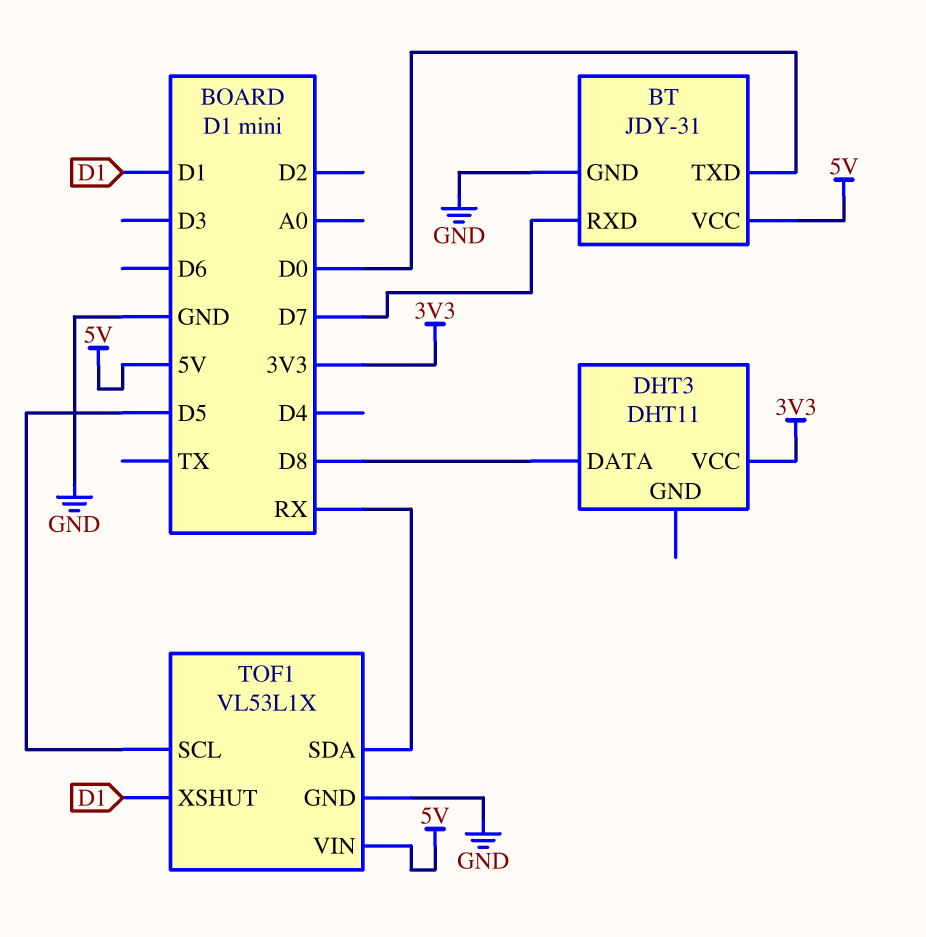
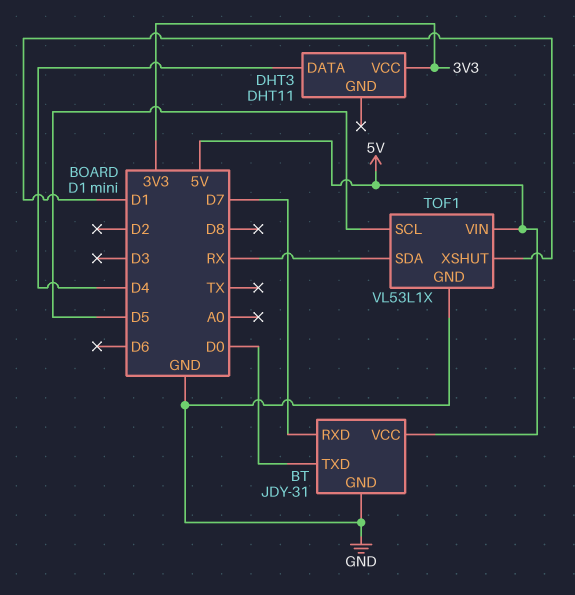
DHT3 pin DATA: D8 -> D4

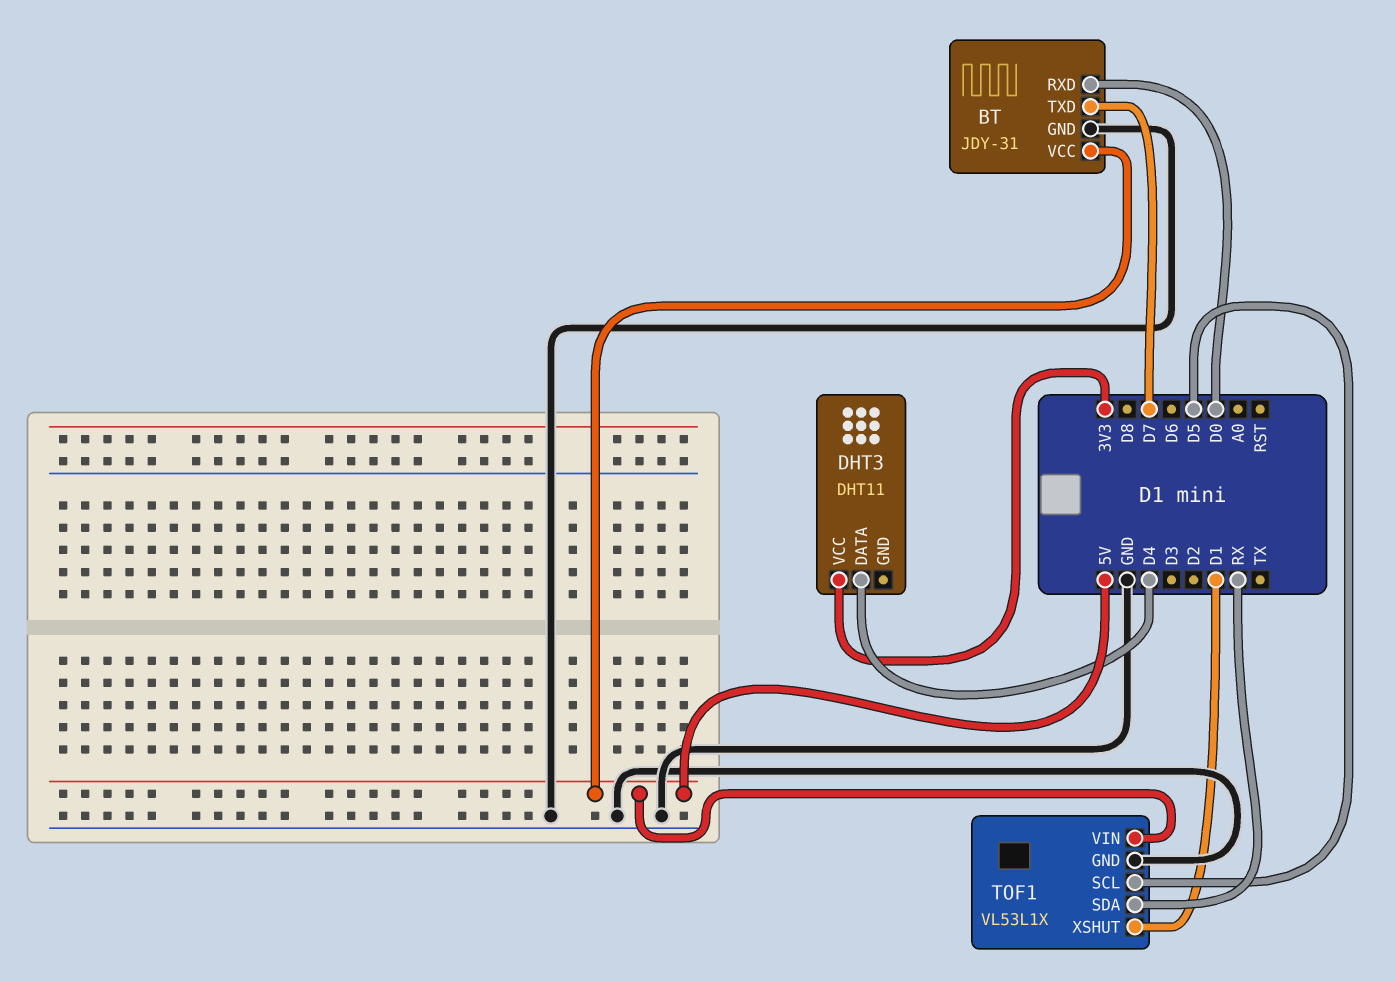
BT pin RXD: D7 -> D0
BT pin TXD: D0 -> D7

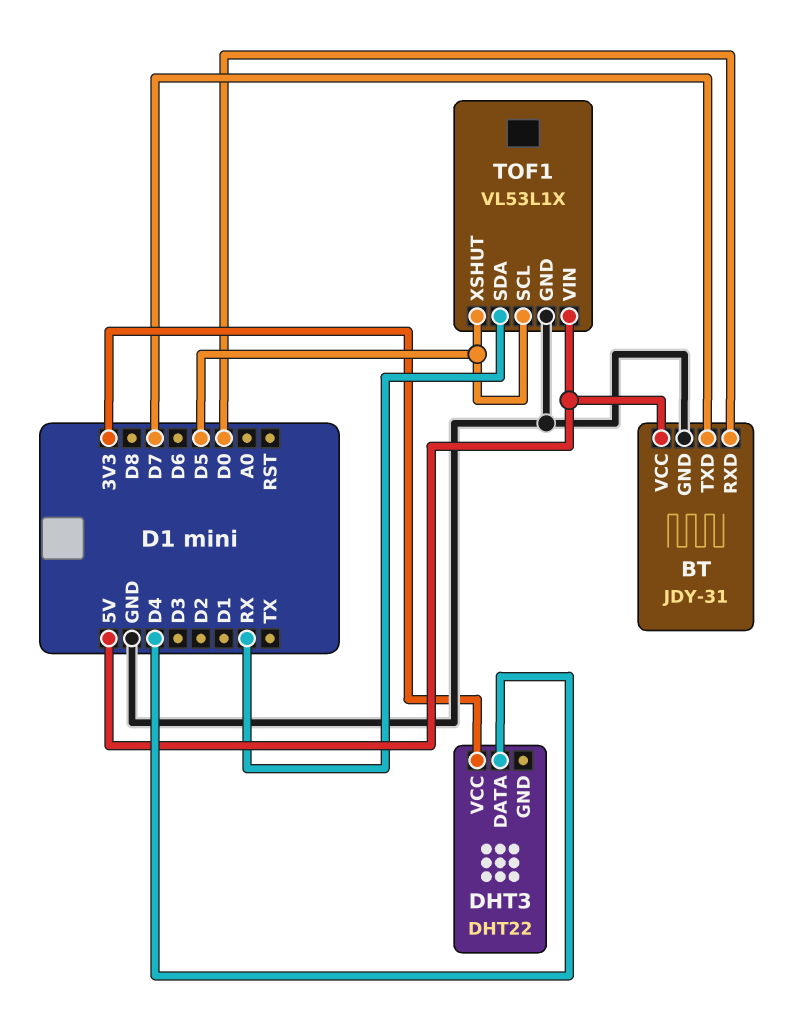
DHT3: DHT11 -> DHT22
TOF1 pin XSHUT: D1 -> D5

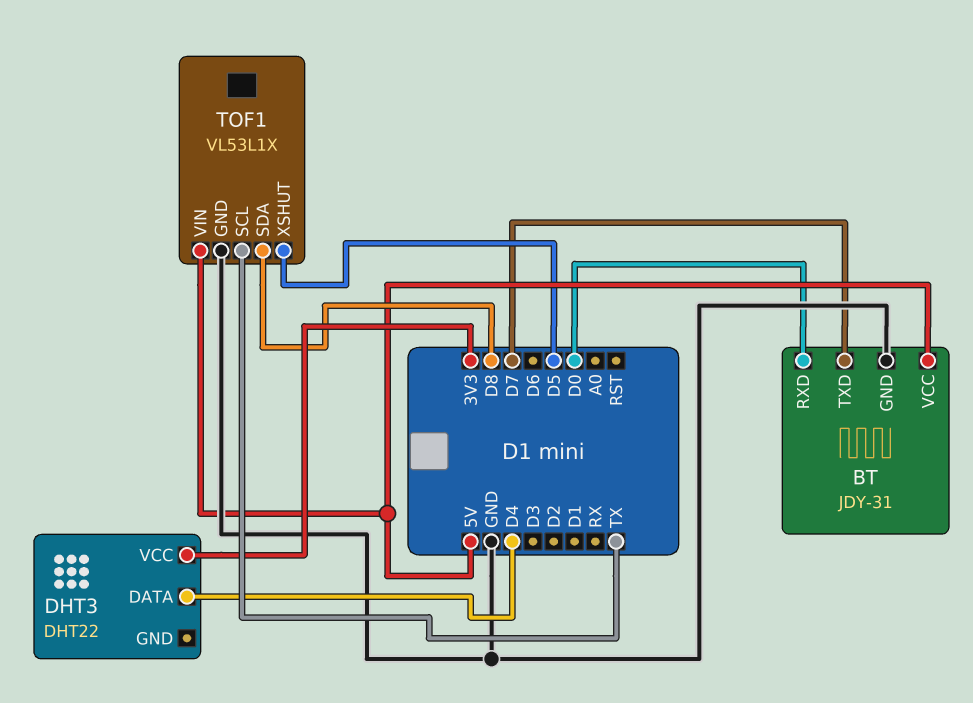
TOF1 pin SCL: D5 -> TX
TOF1 pin SDA: RX -> D8

